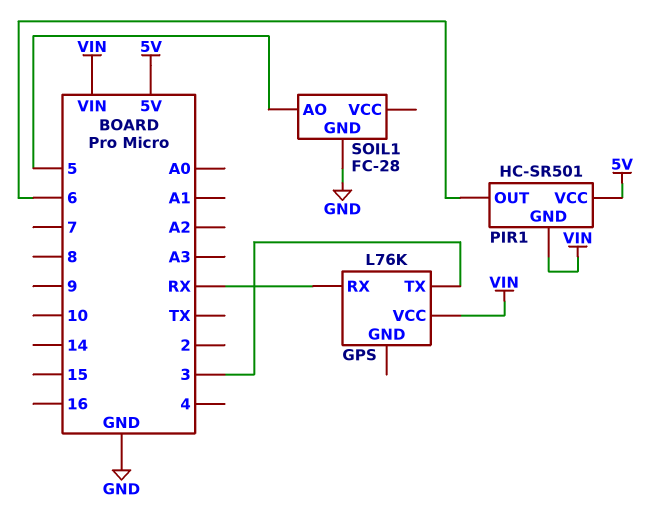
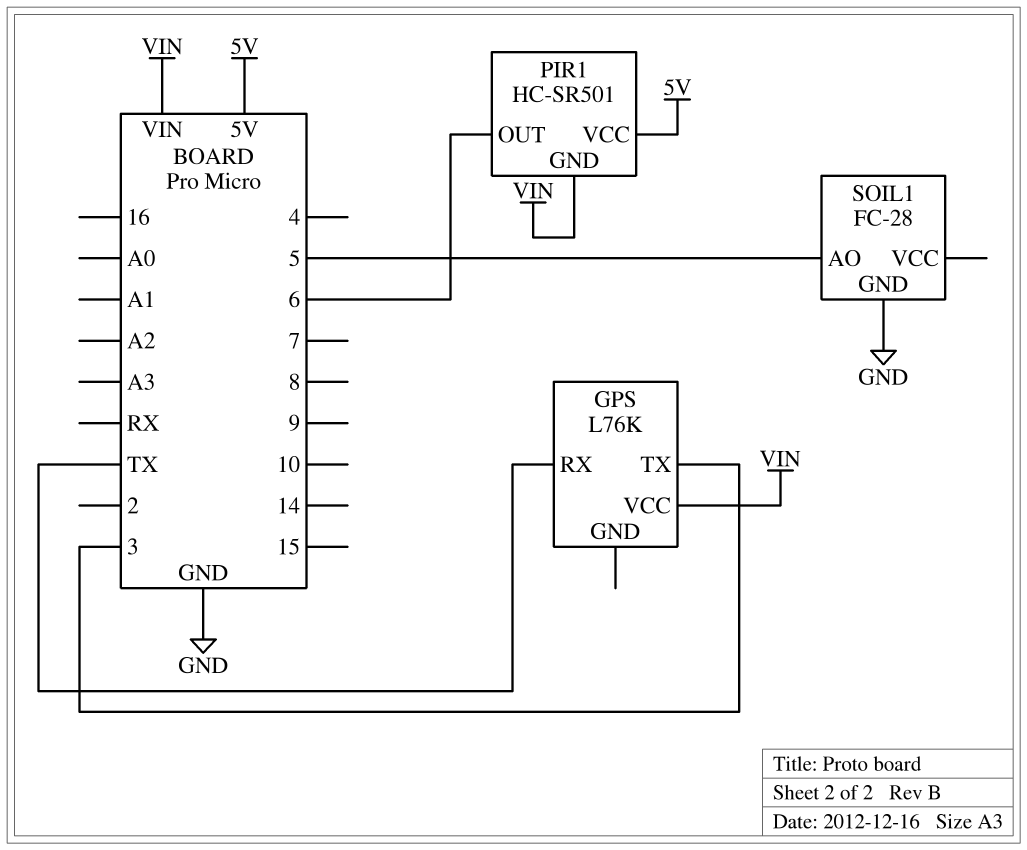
GPS pin RX: RX -> TX

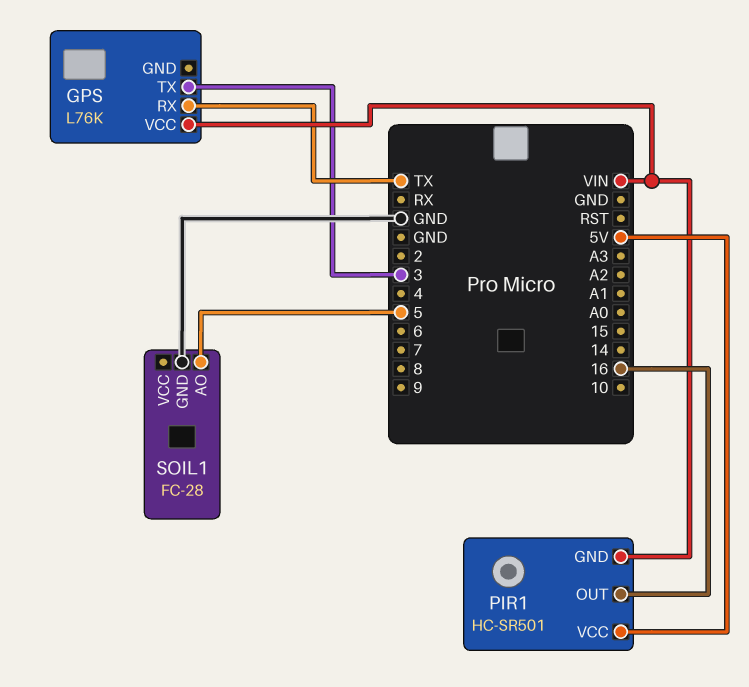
PIR1 pin OUT: 6 -> 16

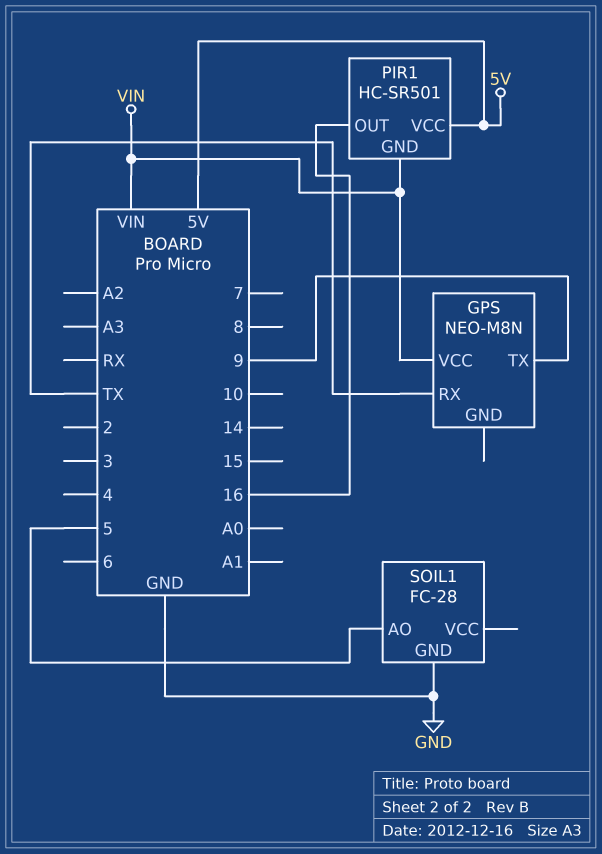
GPS: L76K -> NEO-M8N
GPS pin TX: 3 -> 9

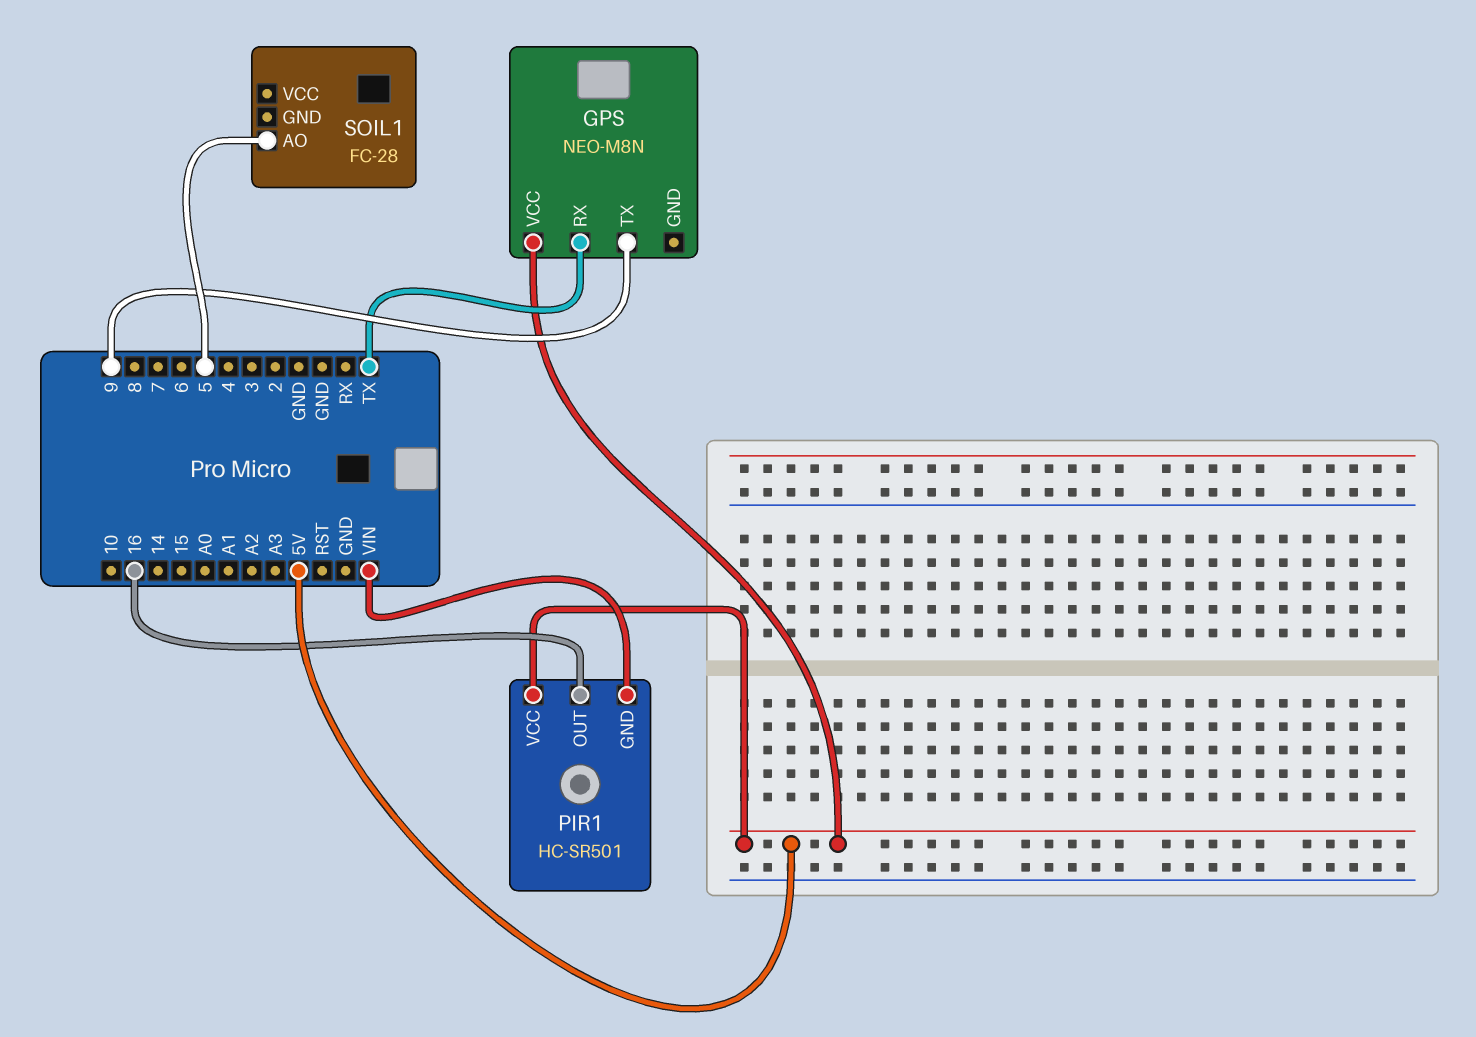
GPS pin VCC: VIN -> 5V
SOIL1 pin GND: GND -> none

